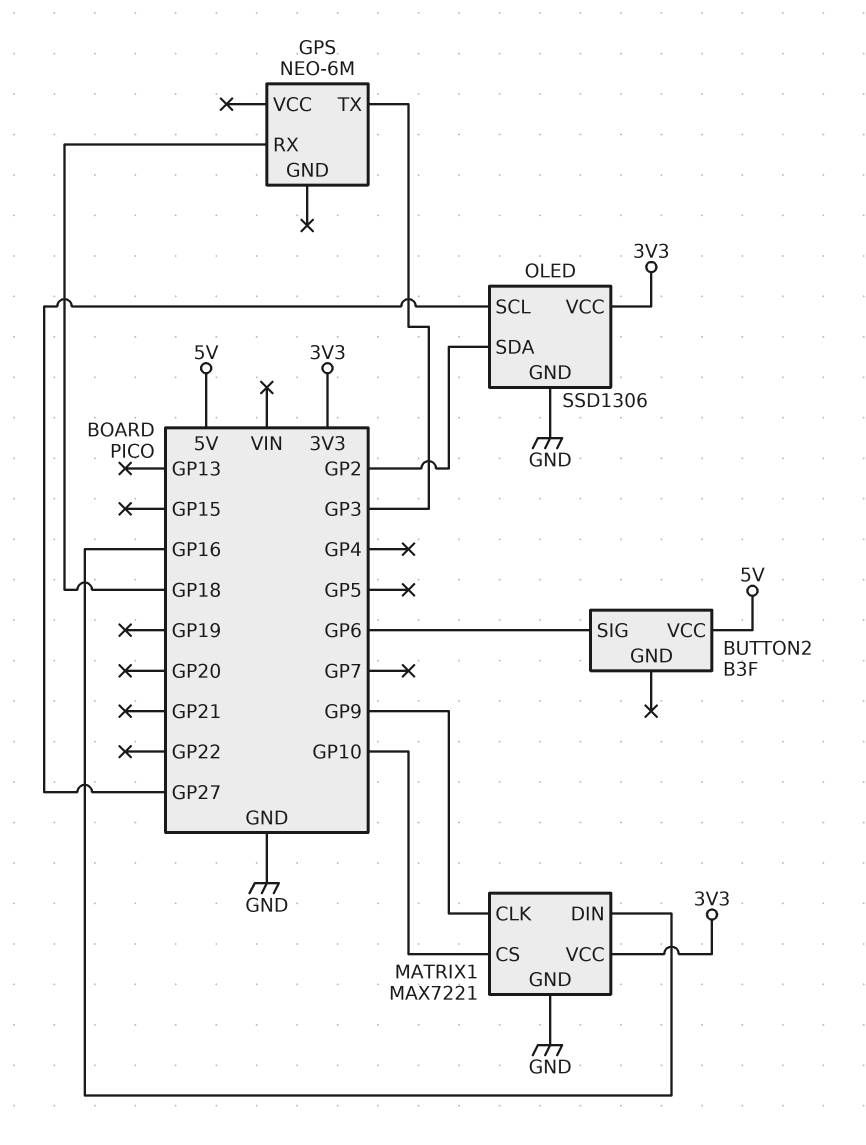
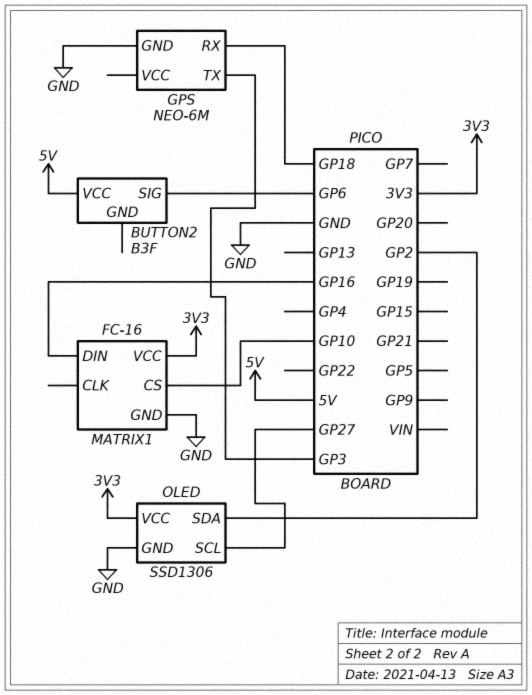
GPS pin GND: none -> GND
MATRIX1: MAX7221 -> FC-16
MATRIX1 pin CLK: GP9 -> none

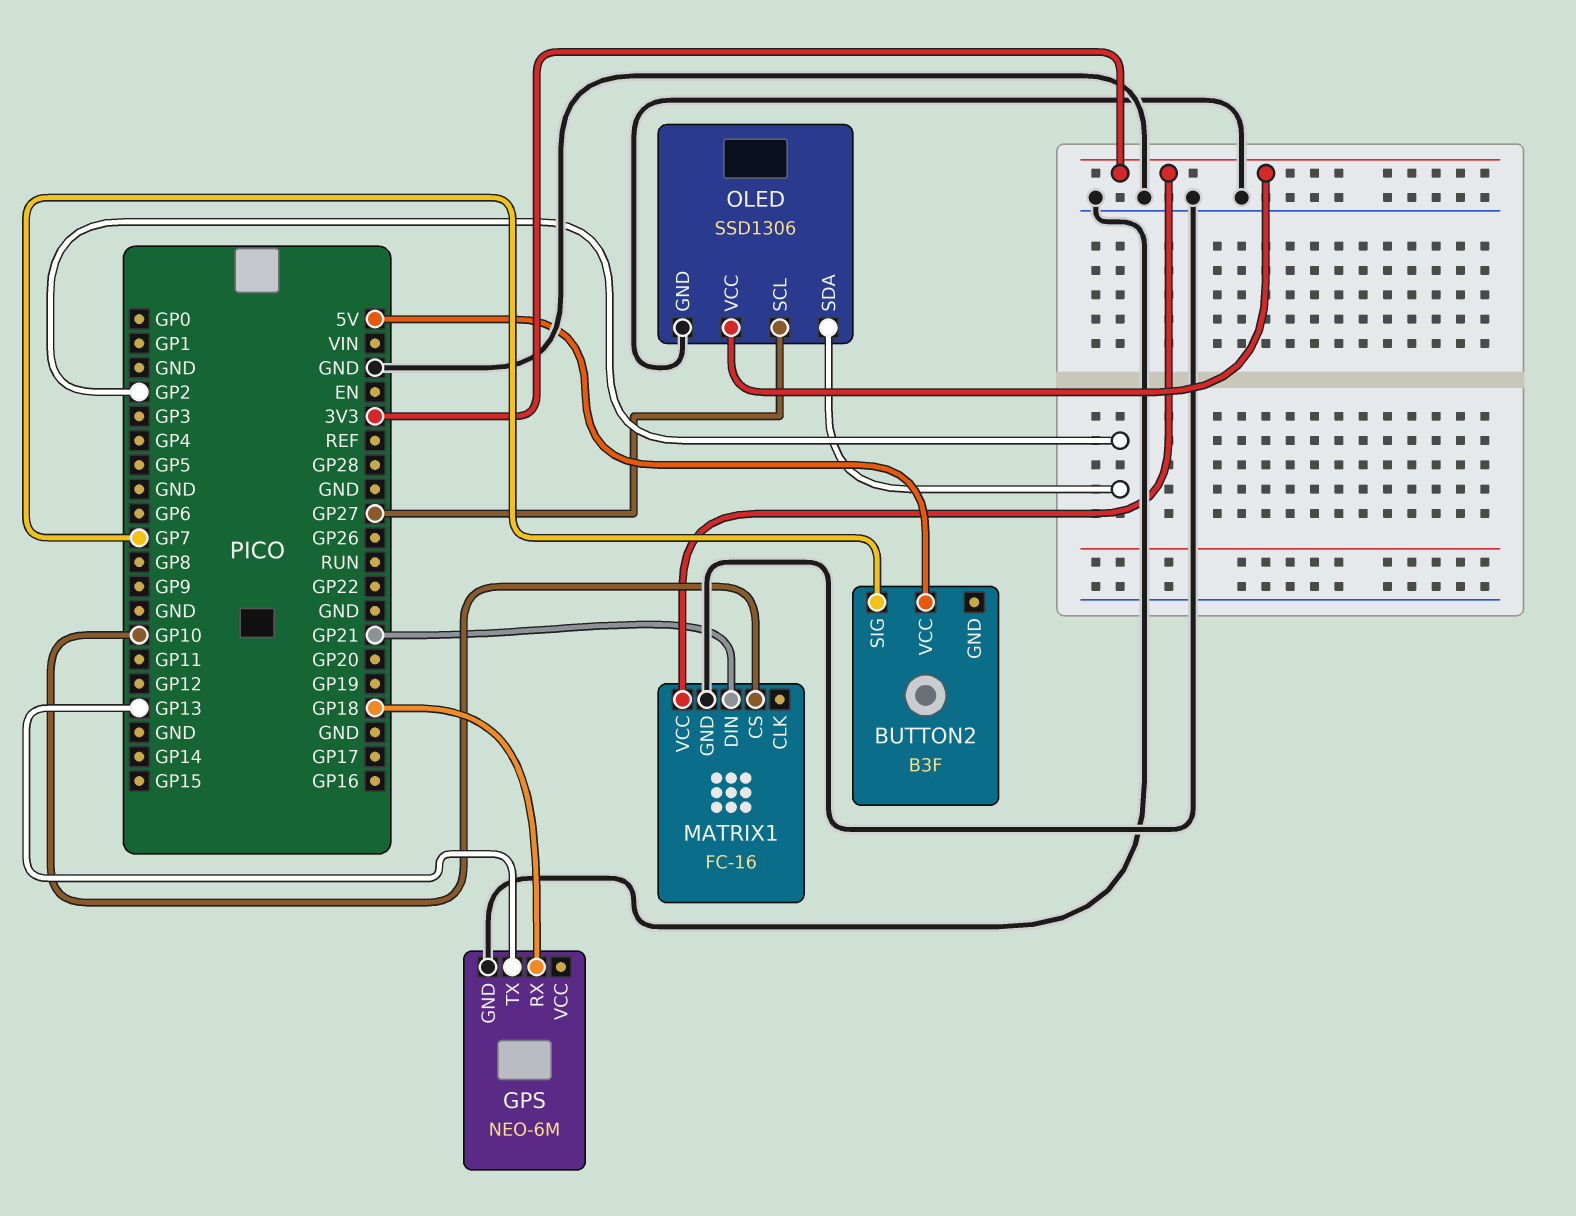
BUTTON2 pin SIG: GP6 -> GP7
GPS pin TX: GP3 -> GP13
MATRIX1 pin DIN: GP16 -> GP21

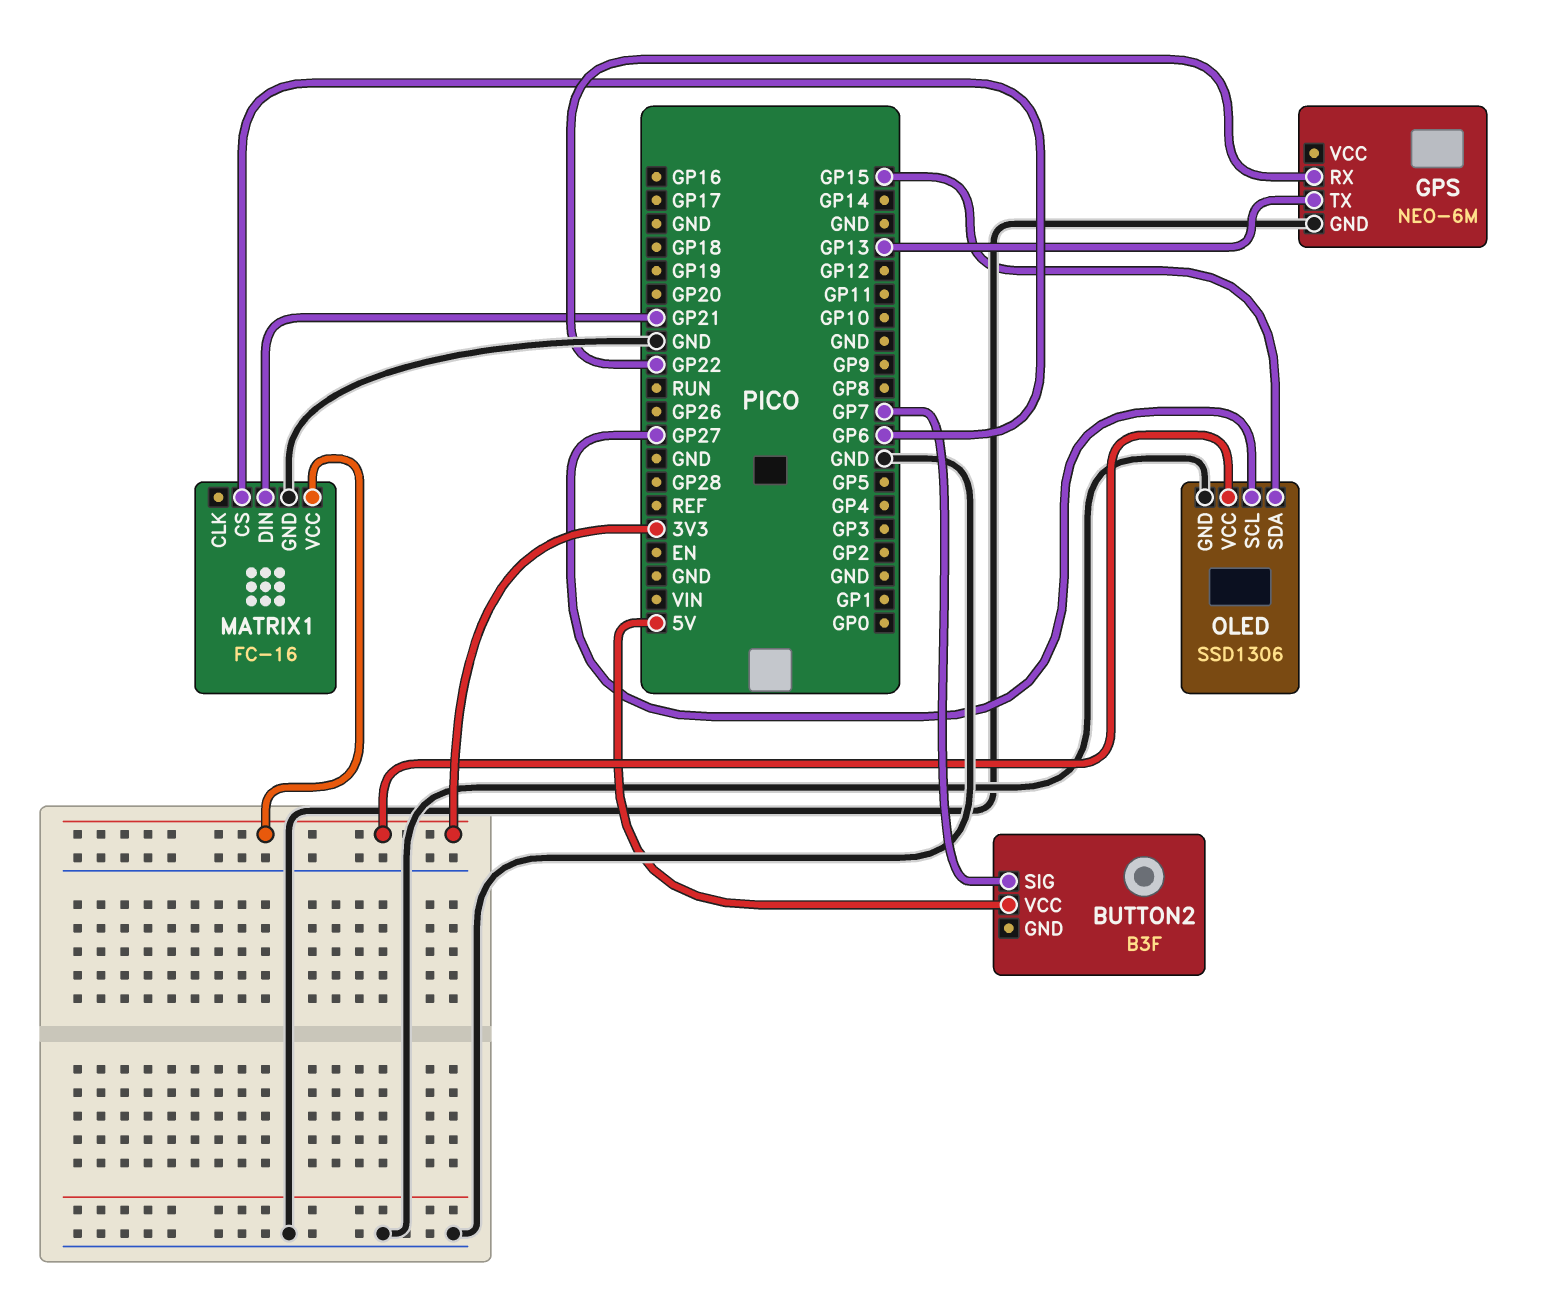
GPS pin RX: GP18 -> GP22
MATRIX1 pin CS: GP10 -> GP6
OLED pin SDA: GP2 -> GP15

